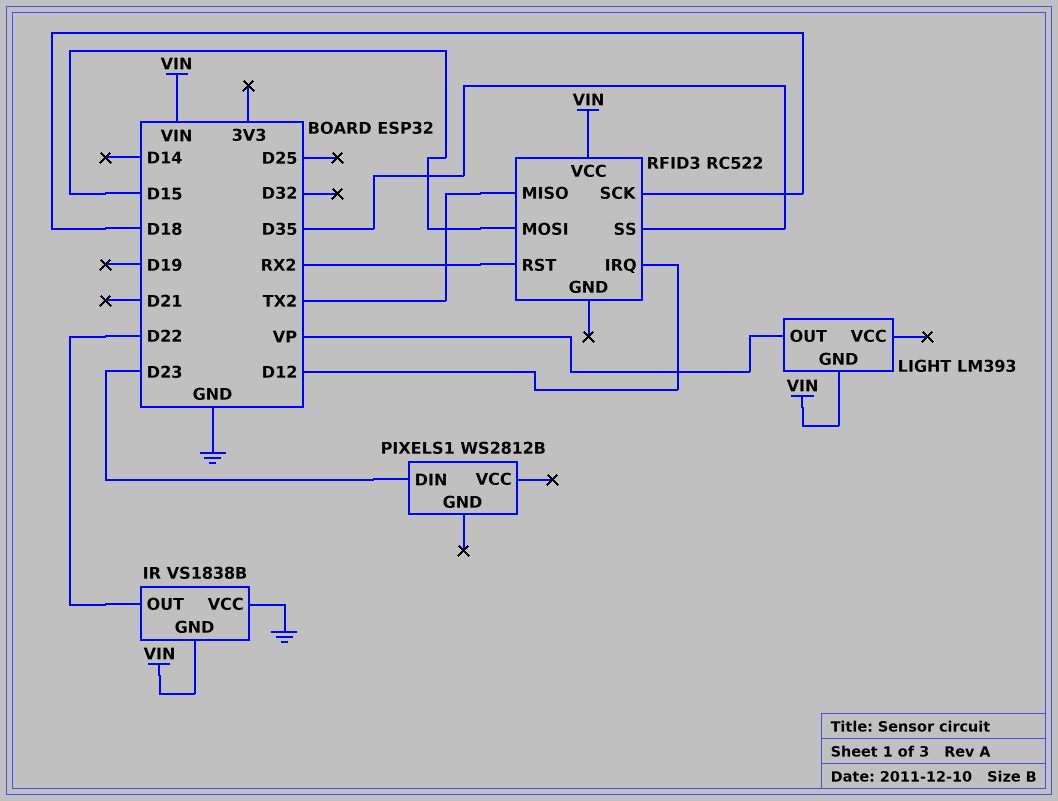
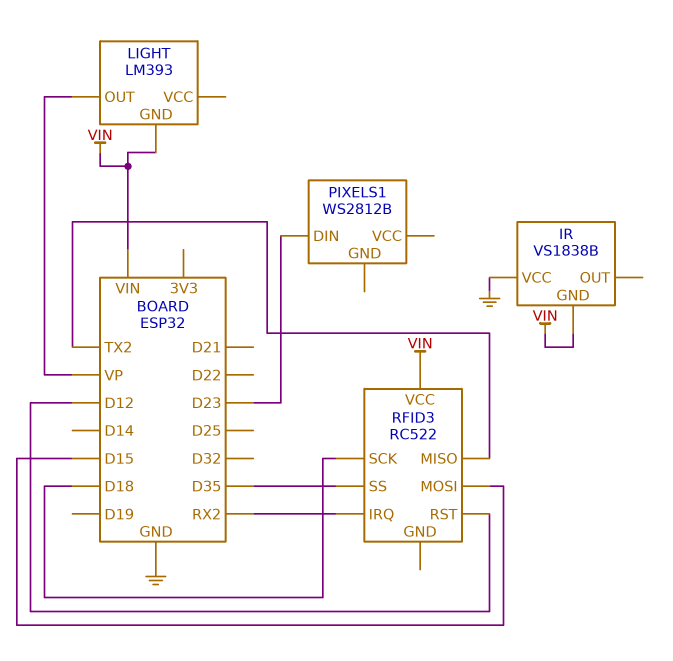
IR pin OUT: D22 -> none
RFID3 pin IRQ: D12 -> RX2
RFID3 pin RST: RX2 -> D12

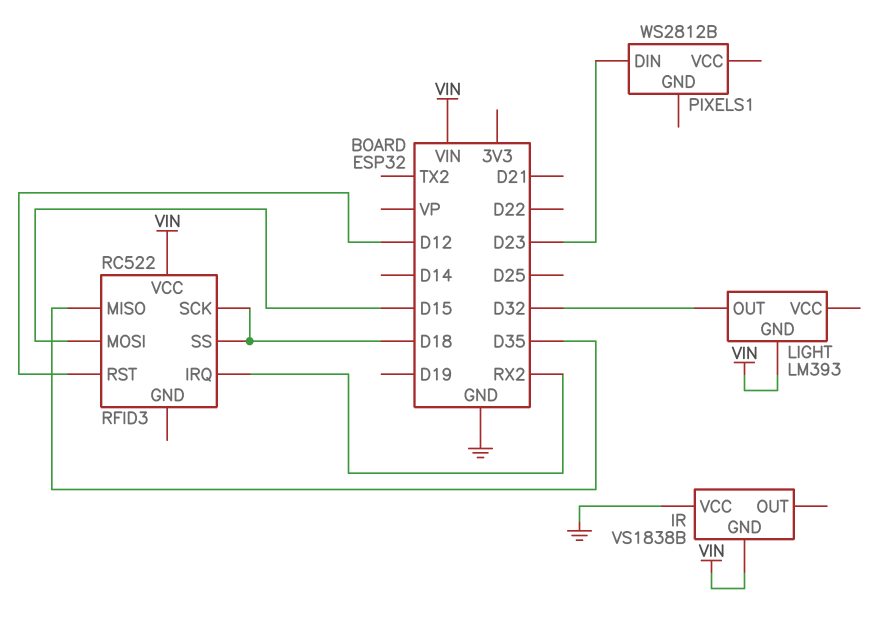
LIGHT pin OUT: VP -> D32
RFID3 pin MISO: TX2 -> D35
RFID3 pin SS: D35 -> D18

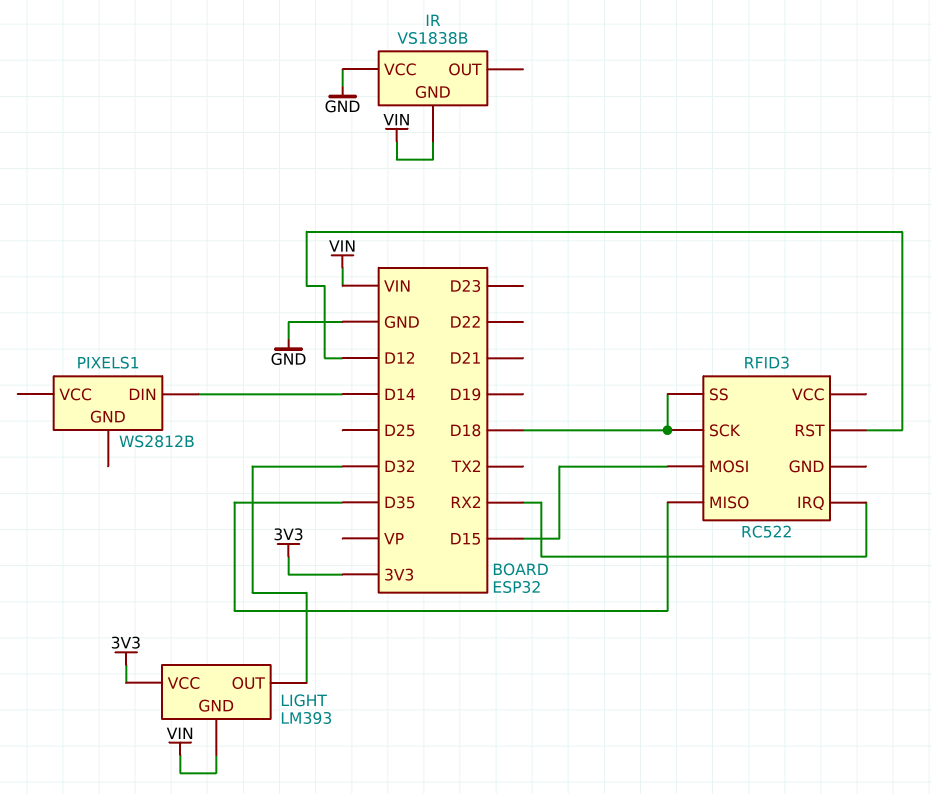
LIGHT pin VCC: none -> 3V3
PIXELS1 pin DIN: D23 -> D14
RFID3 pin VCC: VIN -> none

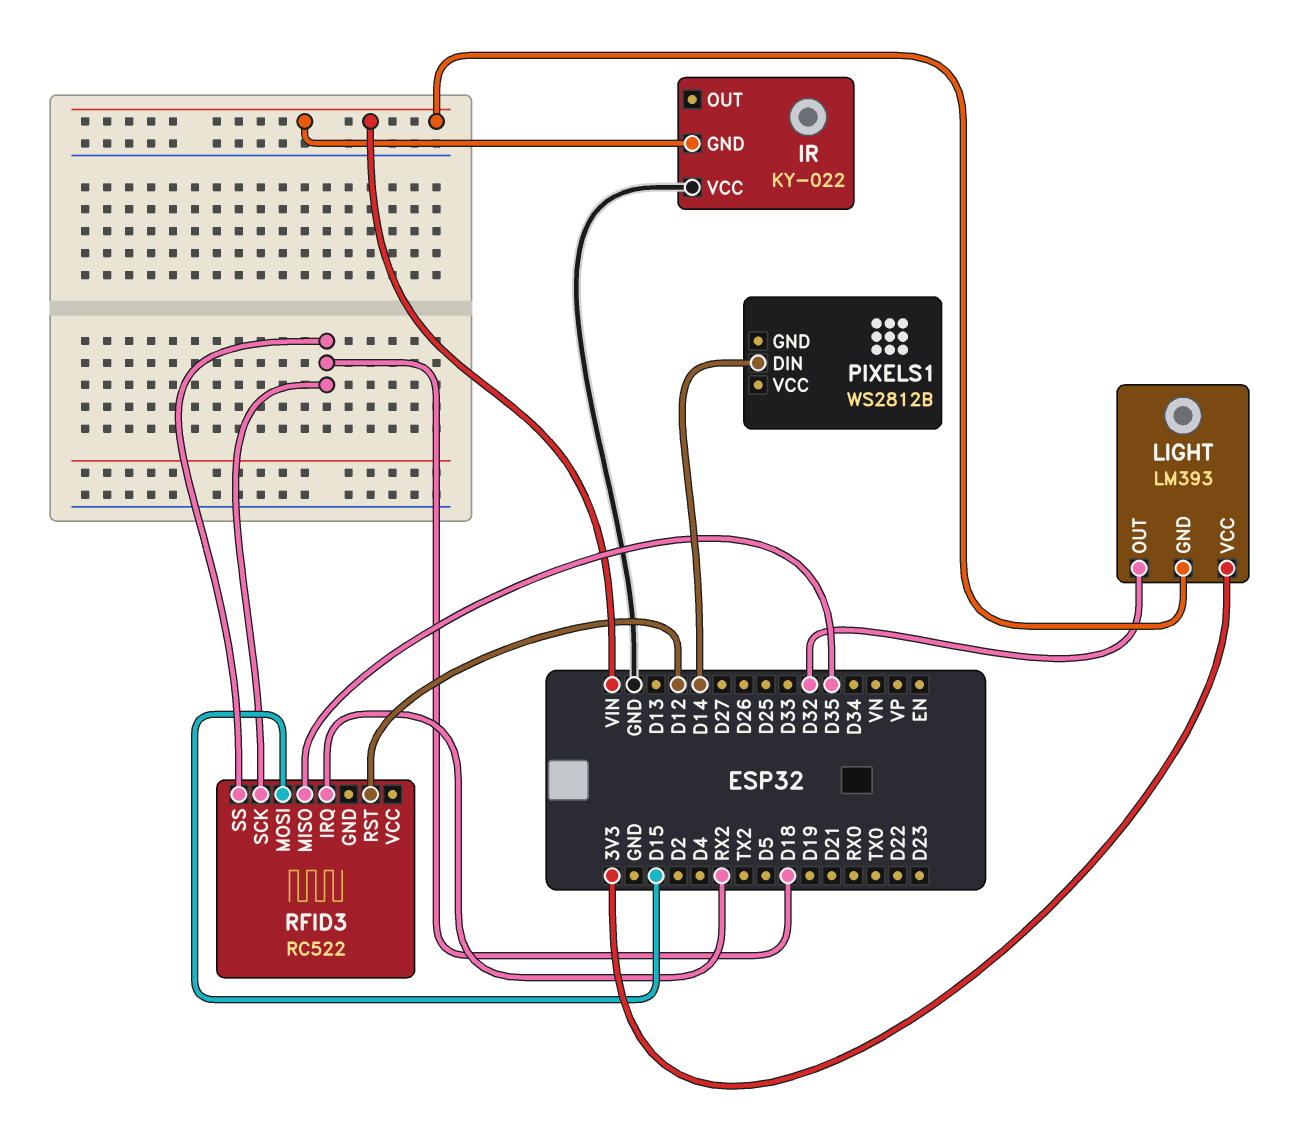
IR: VS1838B -> KY-022

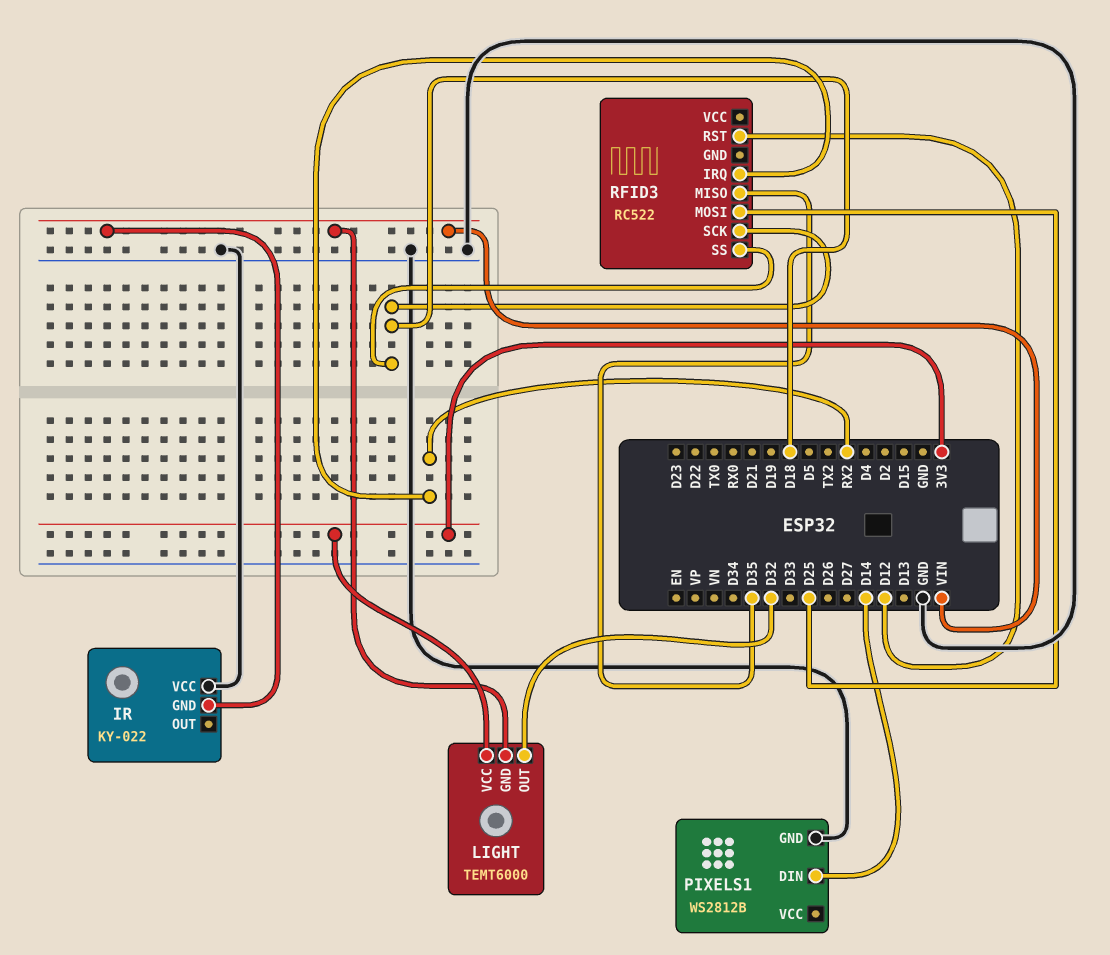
LIGHT: LM393 -> TEMT6000
PIXELS1 pin GND: none -> GND
RFID3 pin MOSI: D15 -> D25

